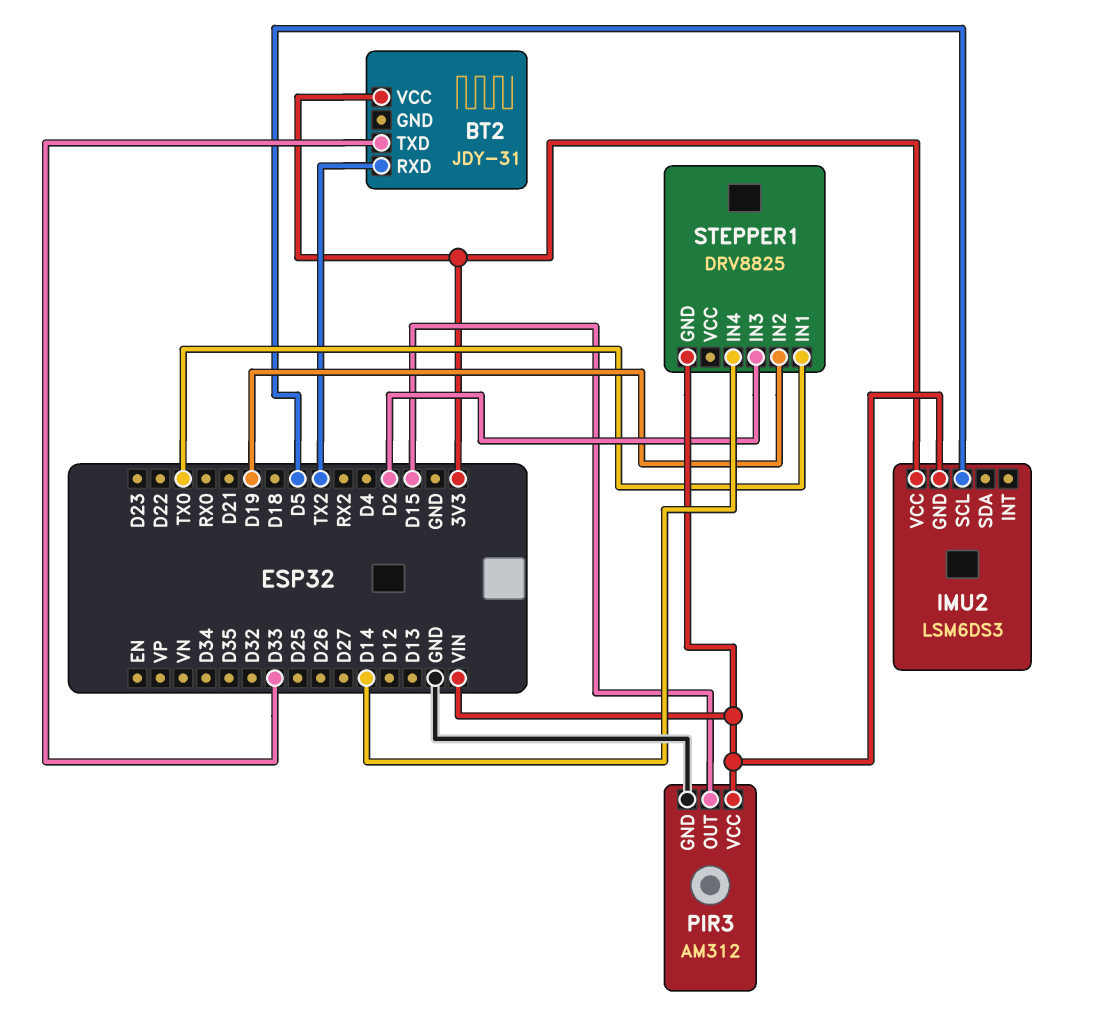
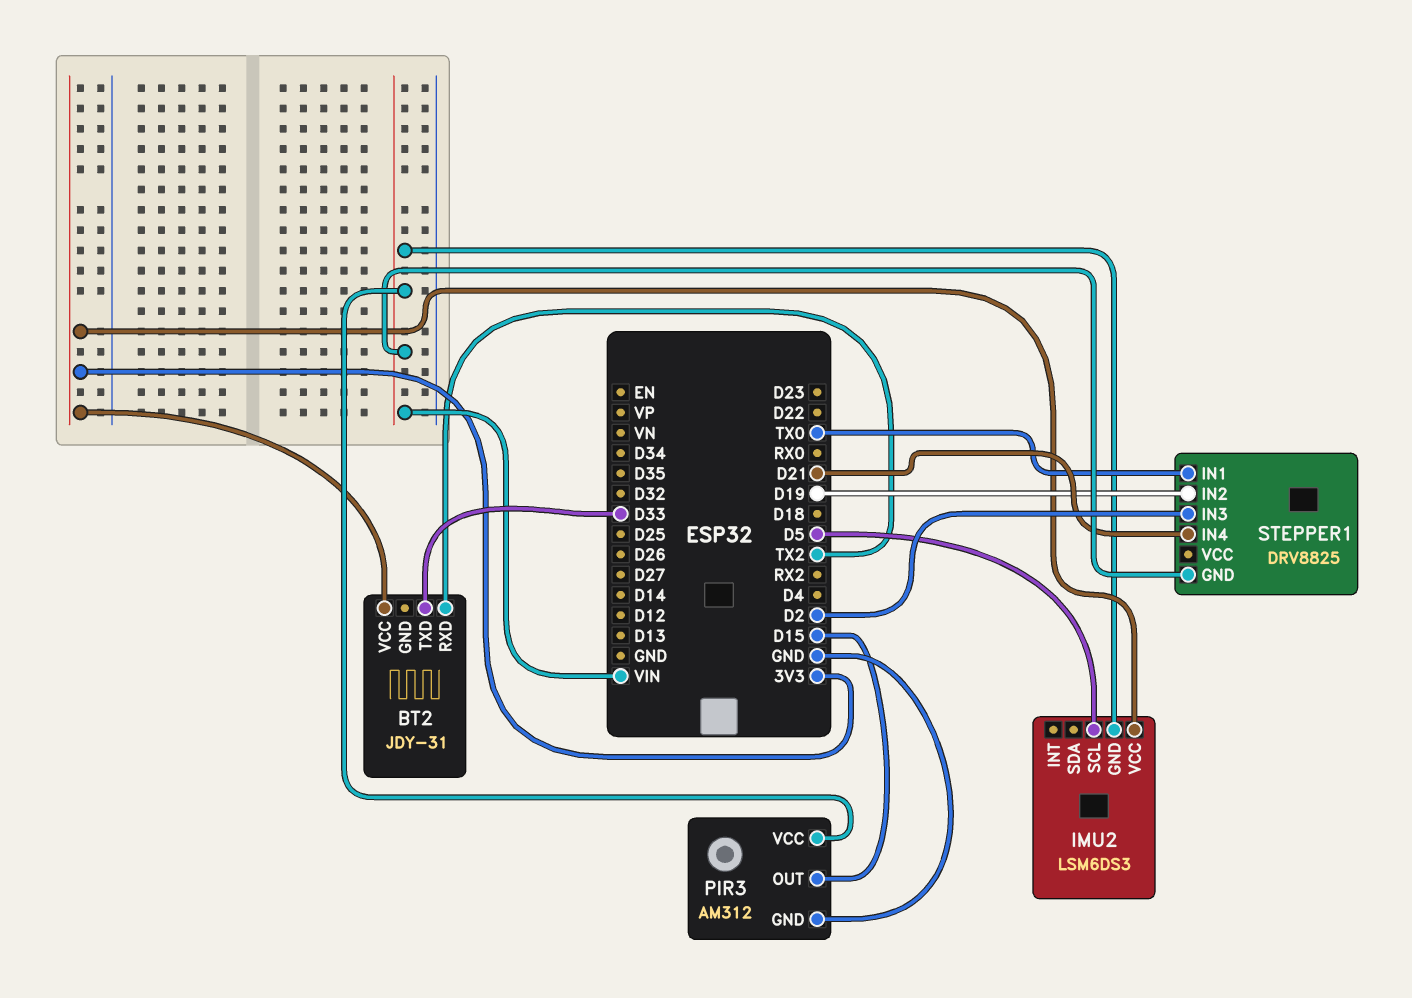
STEPPER1 pin IN4: D14 -> D21

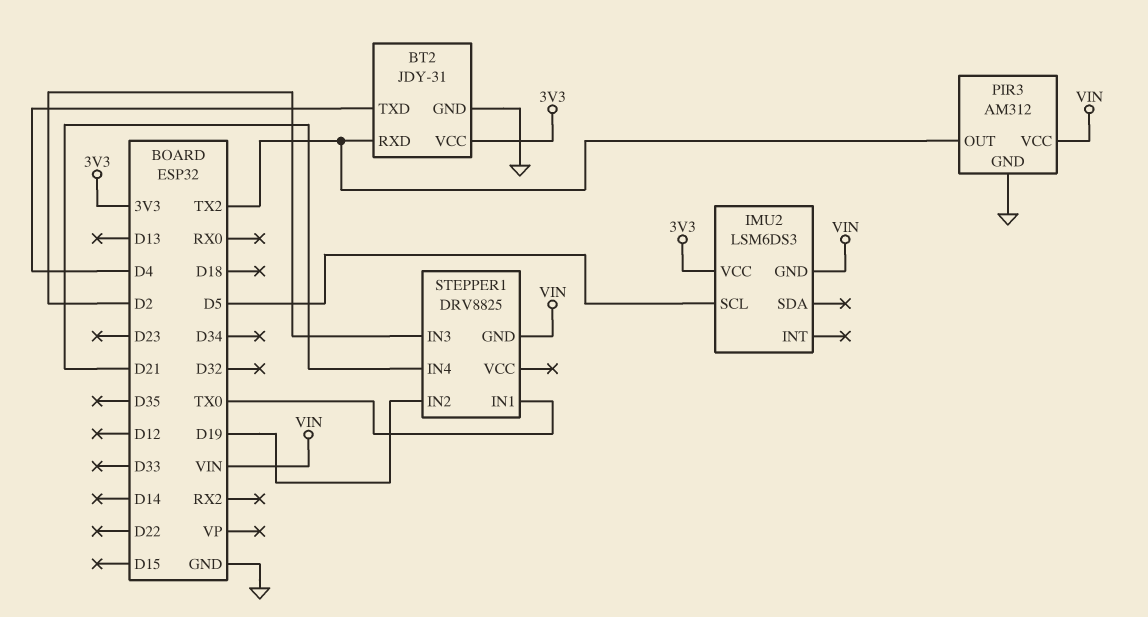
BT2 pin GND: none -> GND
BT2 pin TXD: D33 -> D4
PIR3 pin OUT: D15 -> TX2

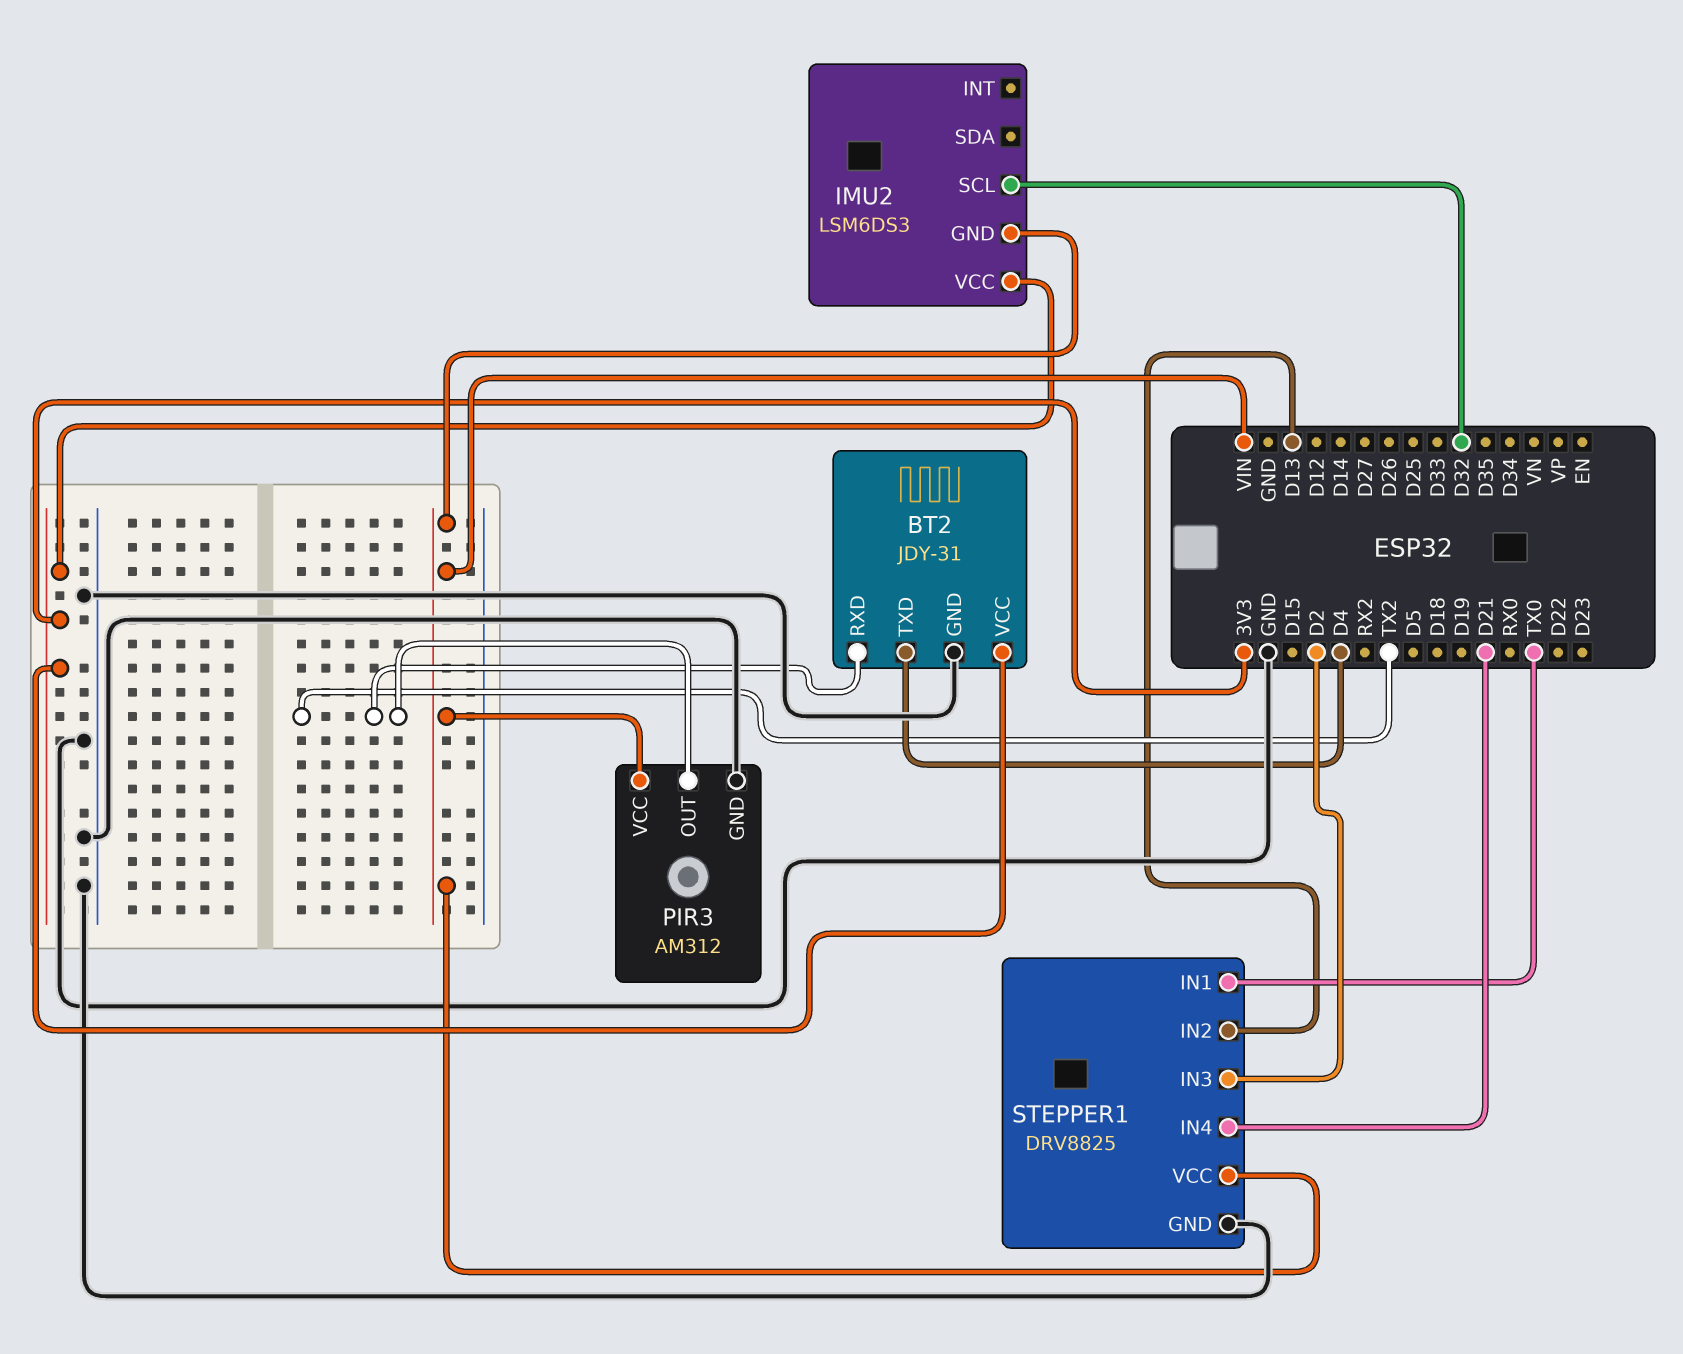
IMU2 pin SCL: D5 -> D32
STEPPER1 pin GND: VIN -> GND
STEPPER1 pin IN2: D19 -> D13
STEPPER1 pin VCC: none -> VIN

